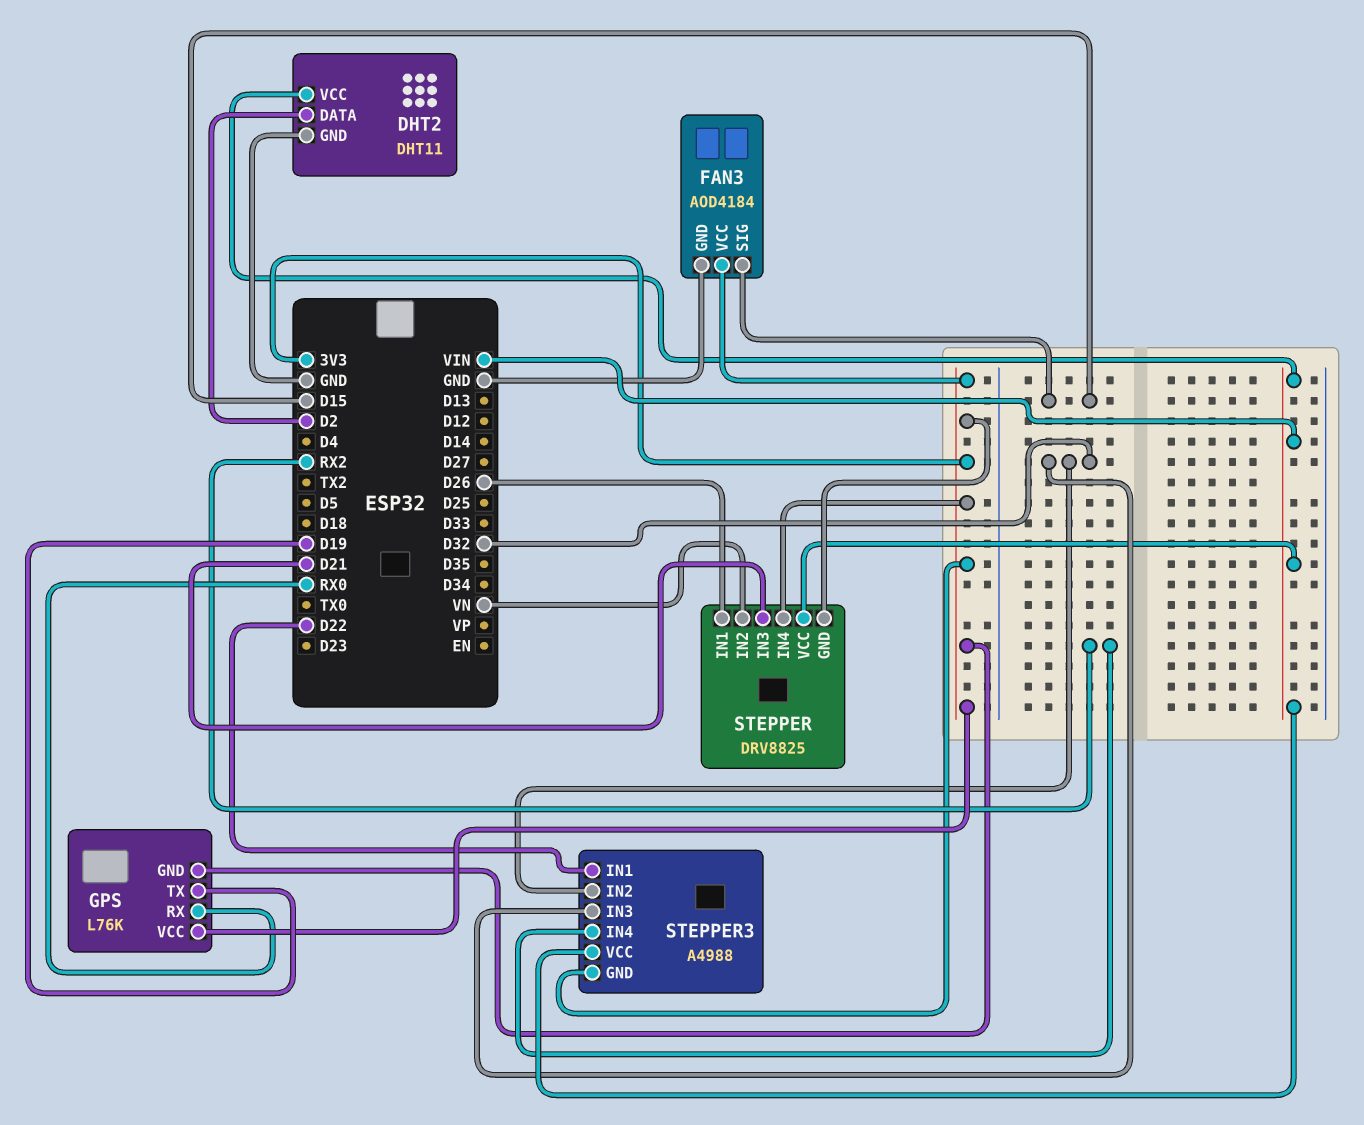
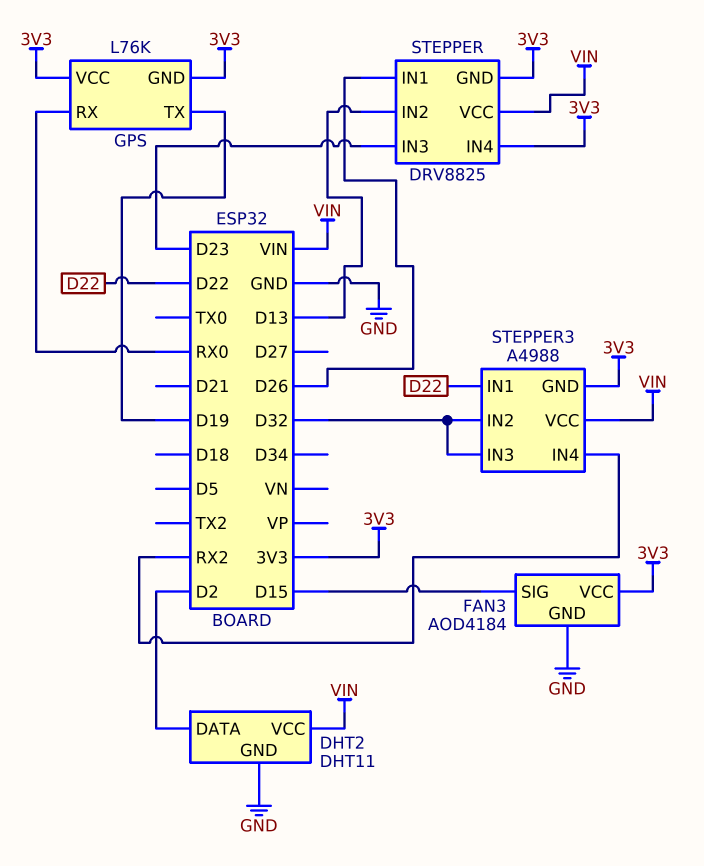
STEPPER pin IN2: VN -> D13
STEPPER pin IN3: D21 -> D23

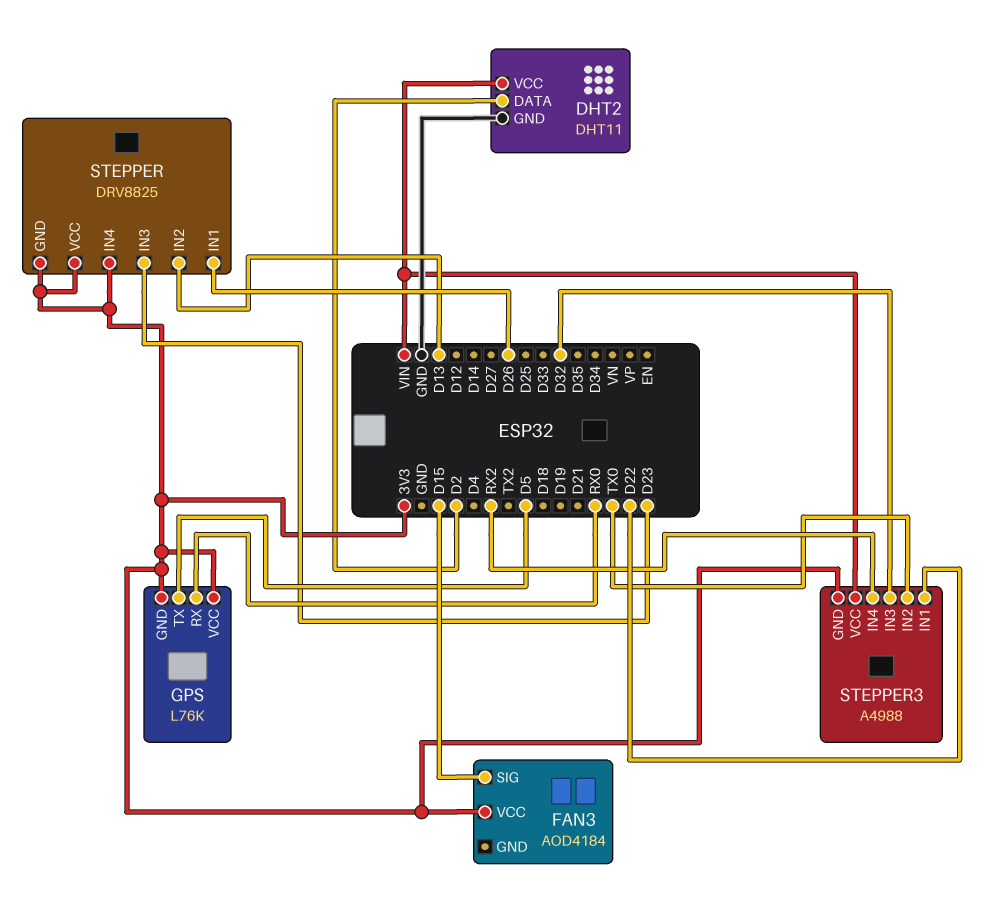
FAN3 pin GND: GND -> none
GPS pin TX: D19 -> D5
STEPPER pin VCC: VIN -> 3V3
STEPPER3 pin IN2: D32 -> TX0

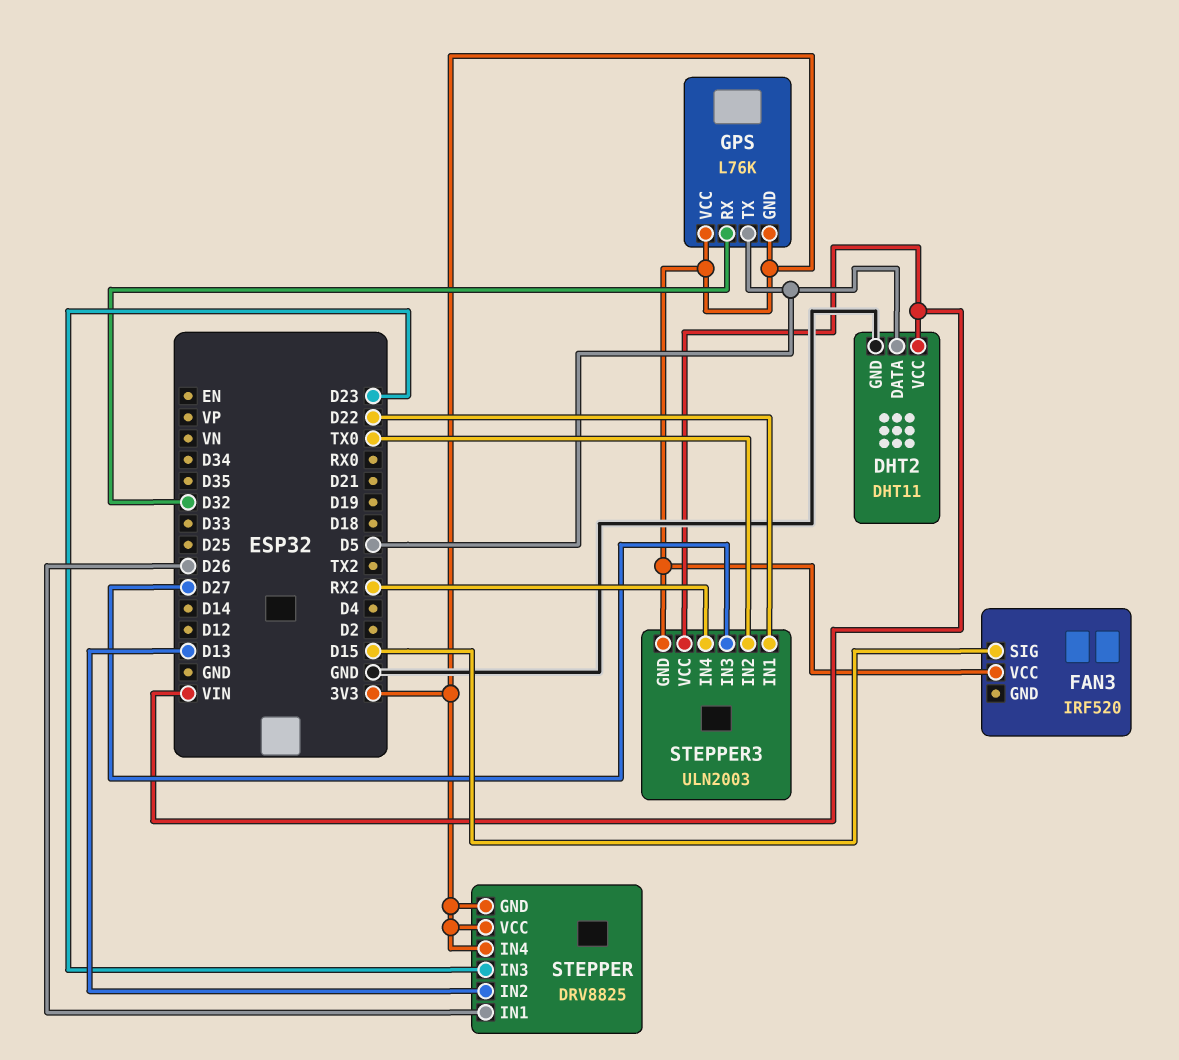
DHT2 pin DATA: D2 -> D5
FAN3: AOD4184 -> IRF520
GPS pin RX: RX0 -> D32
STEPPER3: A4988 -> ULN2003
STEPPER3 pin IN3: D32 -> D27

